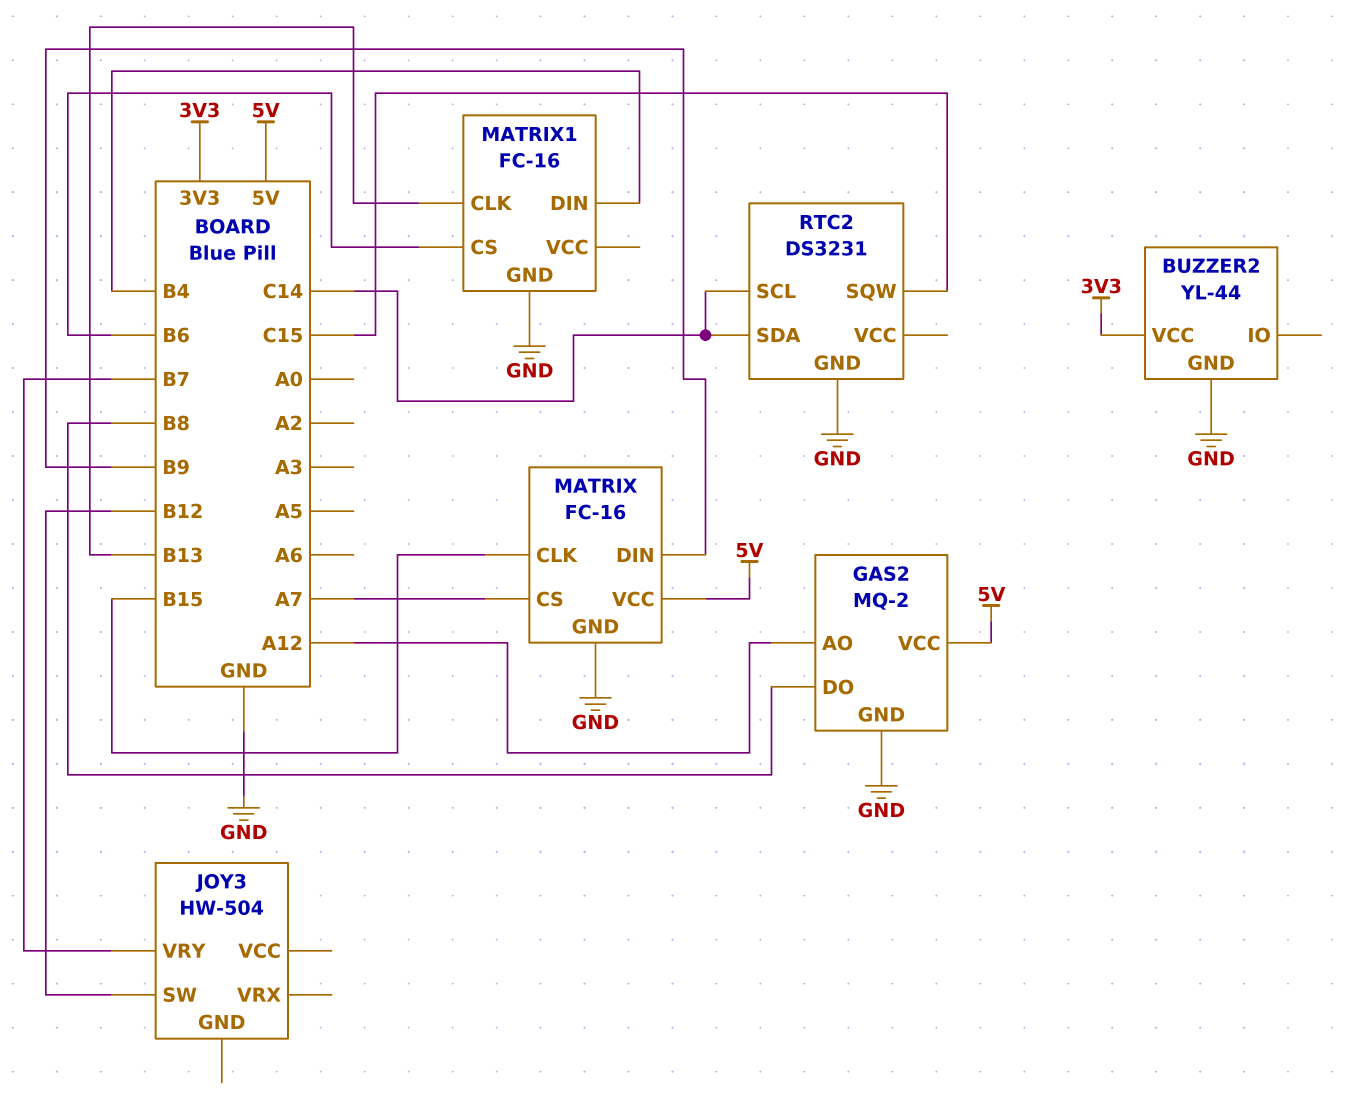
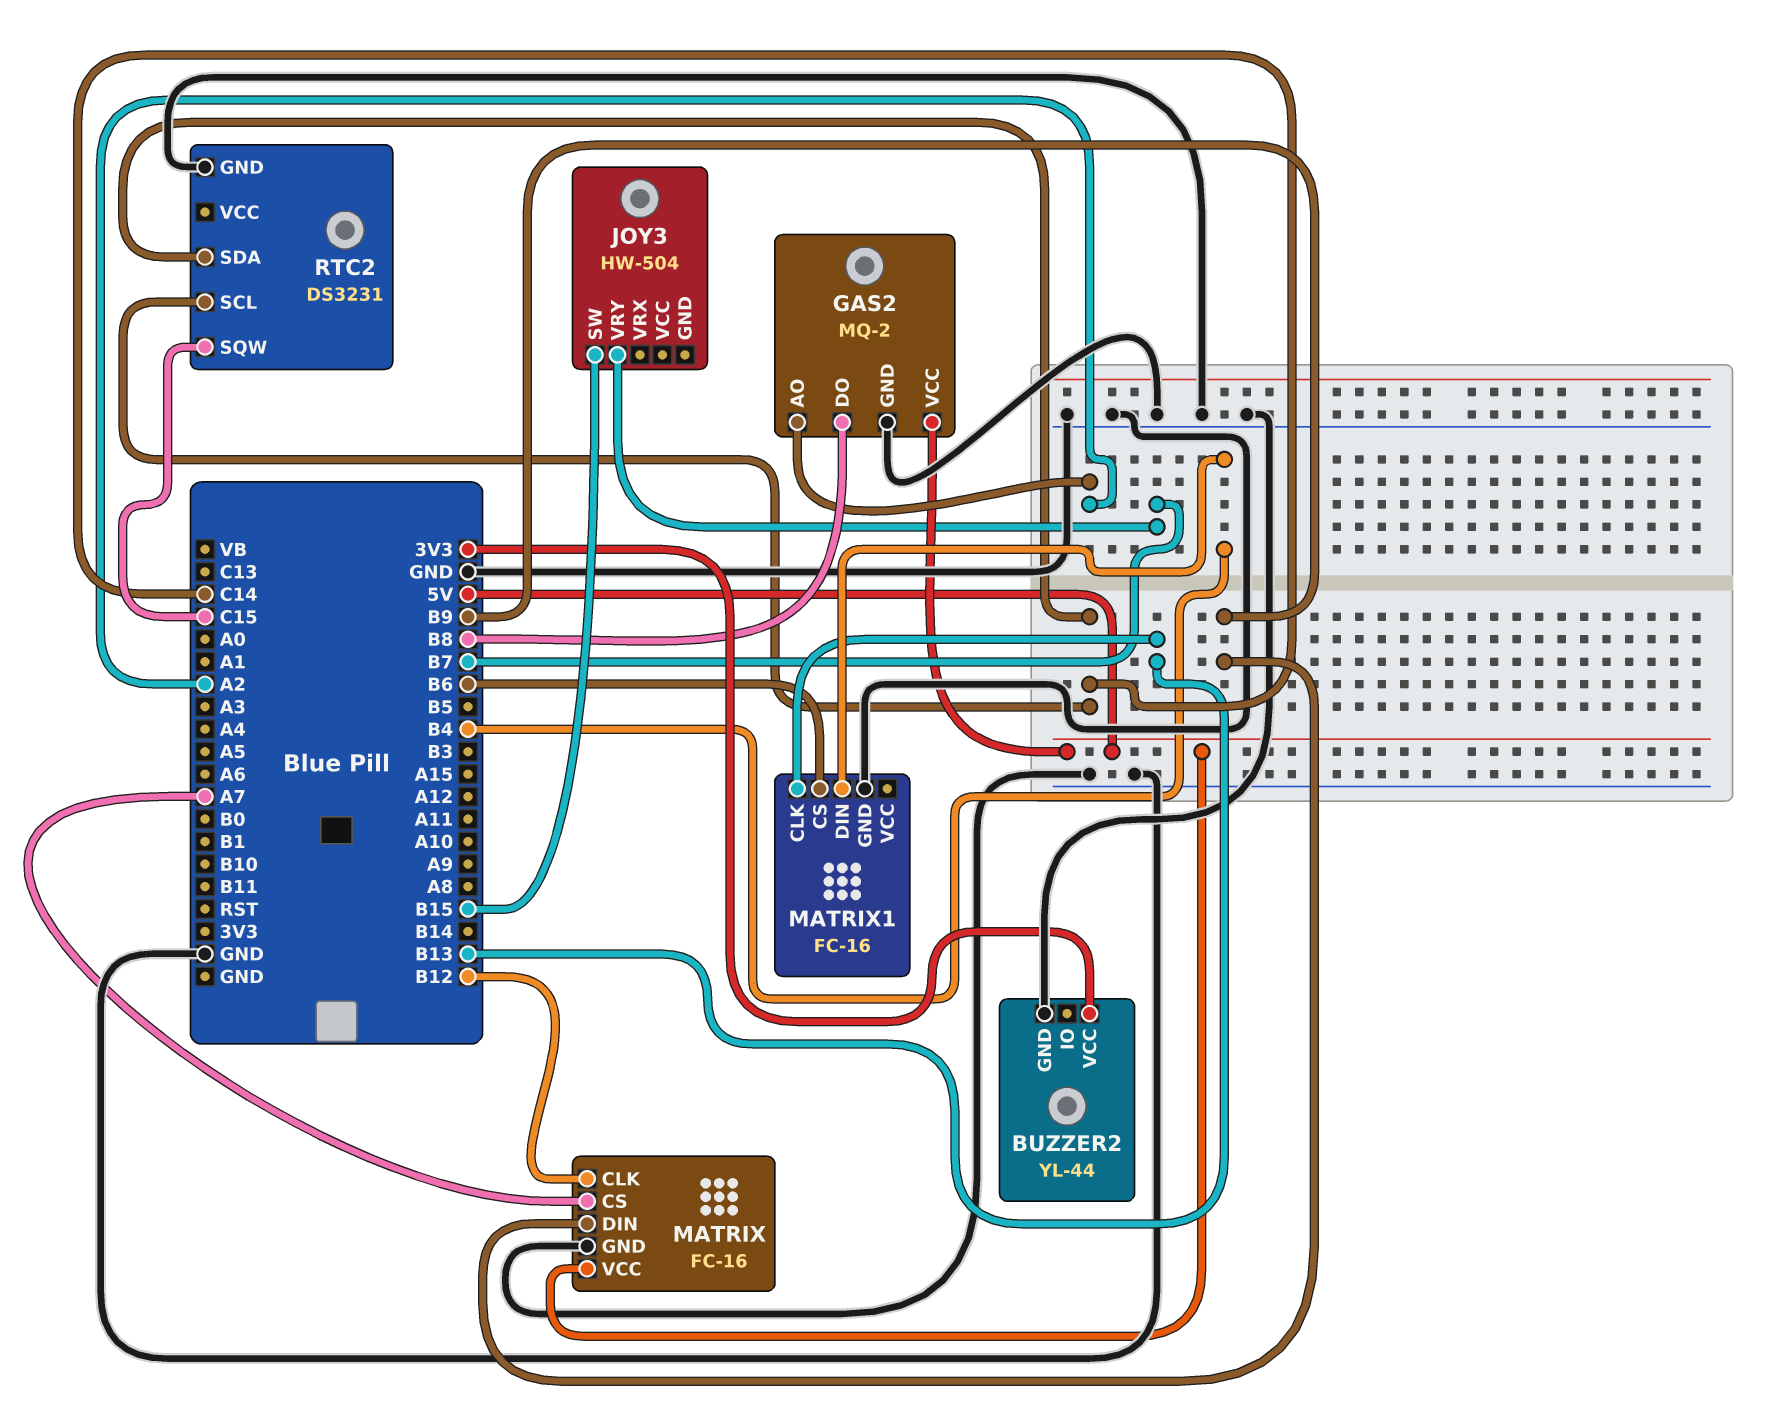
GAS2 pin AO: A12 -> A2
JOY3 pin SW: B12 -> B15
MATRIX pin CLK: B15 -> B12

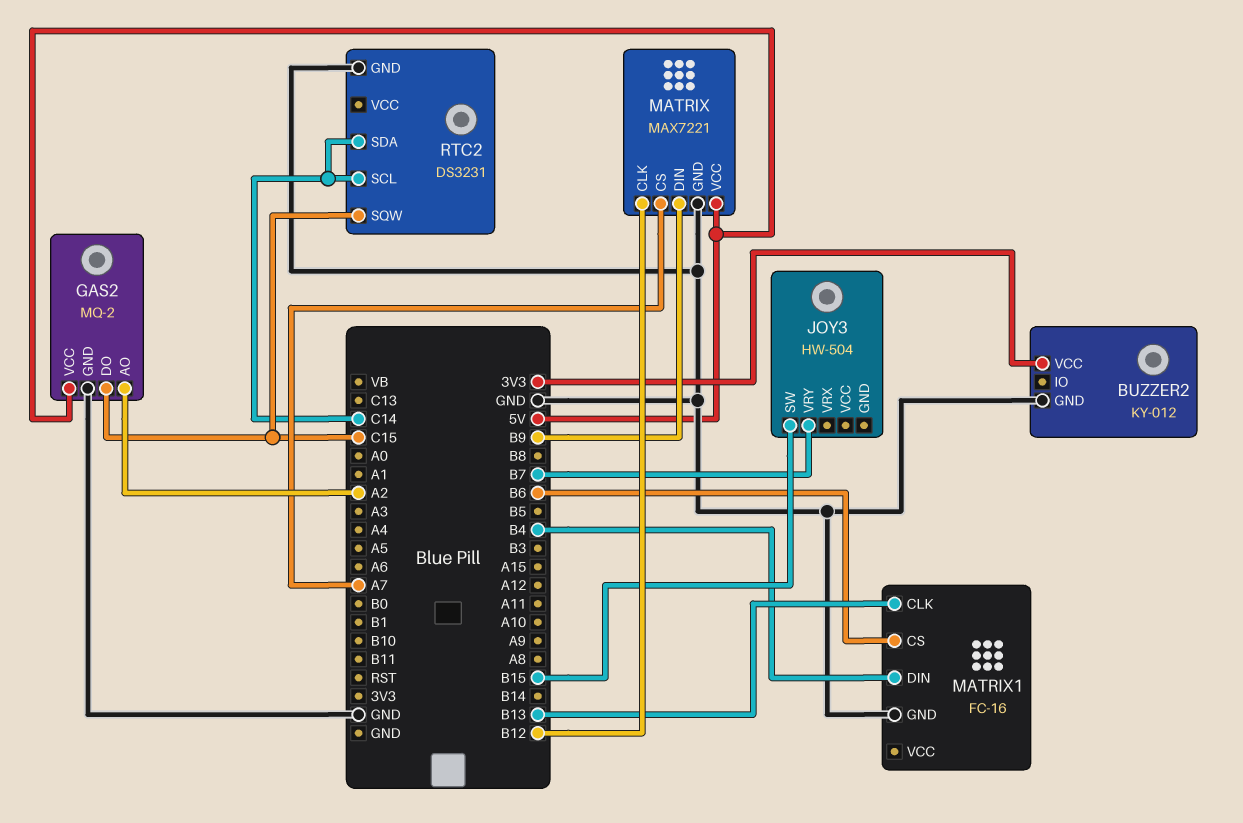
BUZZER2: YL-44 -> KY-012
GAS2 pin DO: B8 -> C15
MATRIX: FC-16 -> MAX7221

